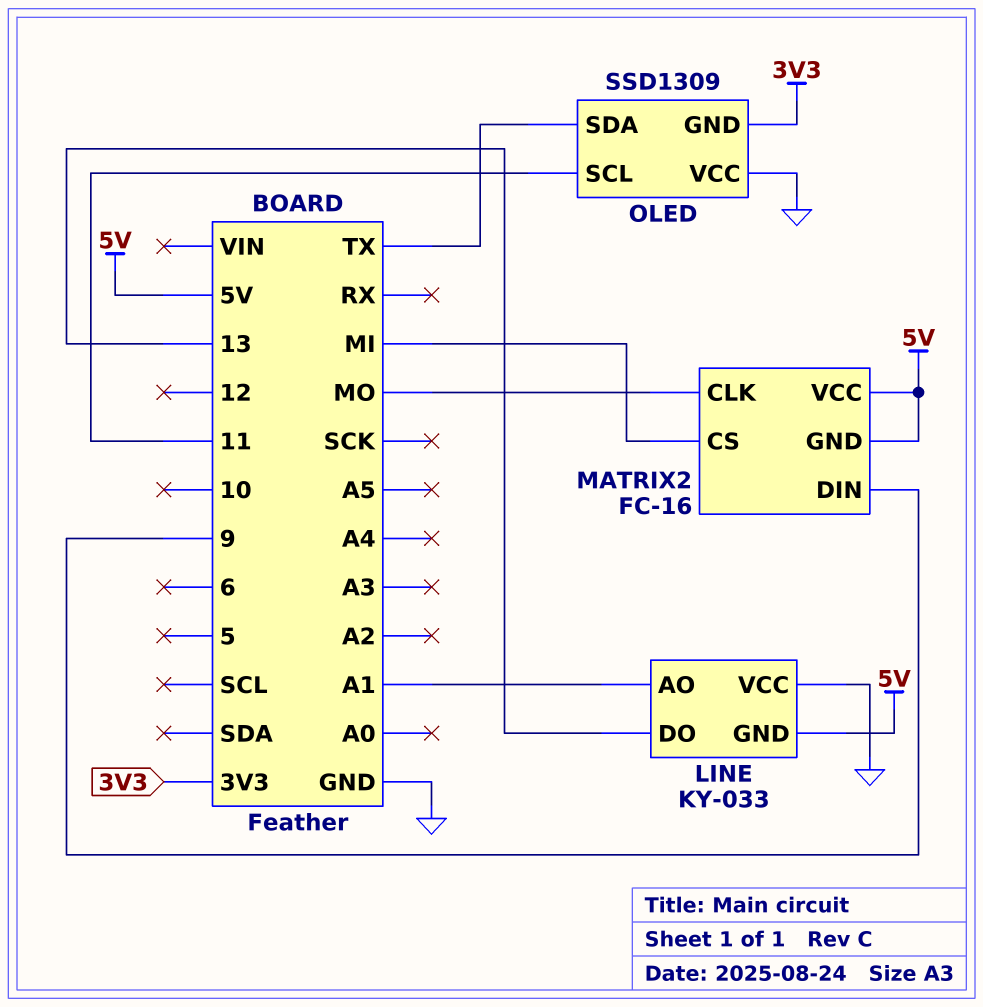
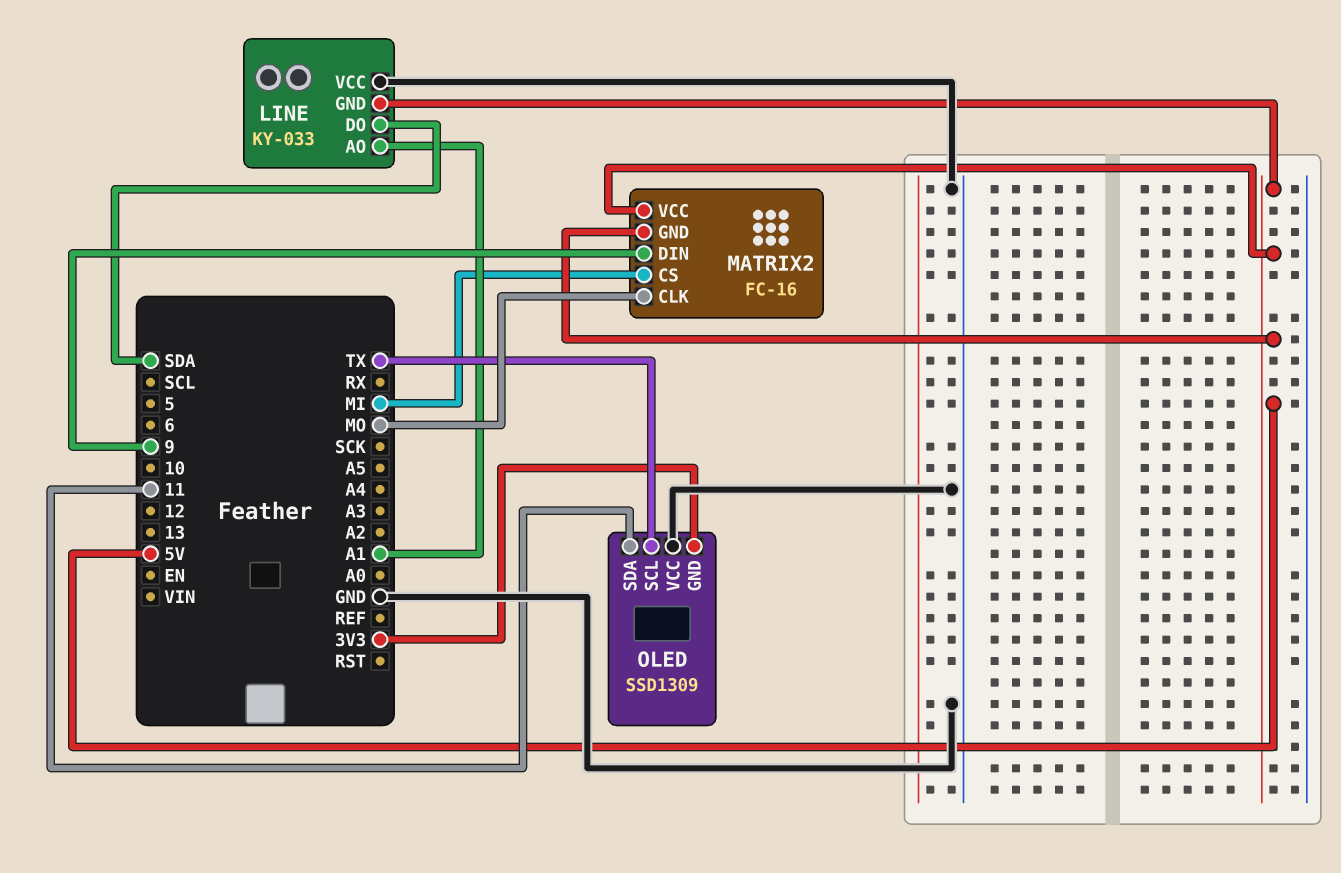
LINE pin DO: 13 -> SDA
OLED pin SCL: 11 -> TX
OLED pin SDA: TX -> 11

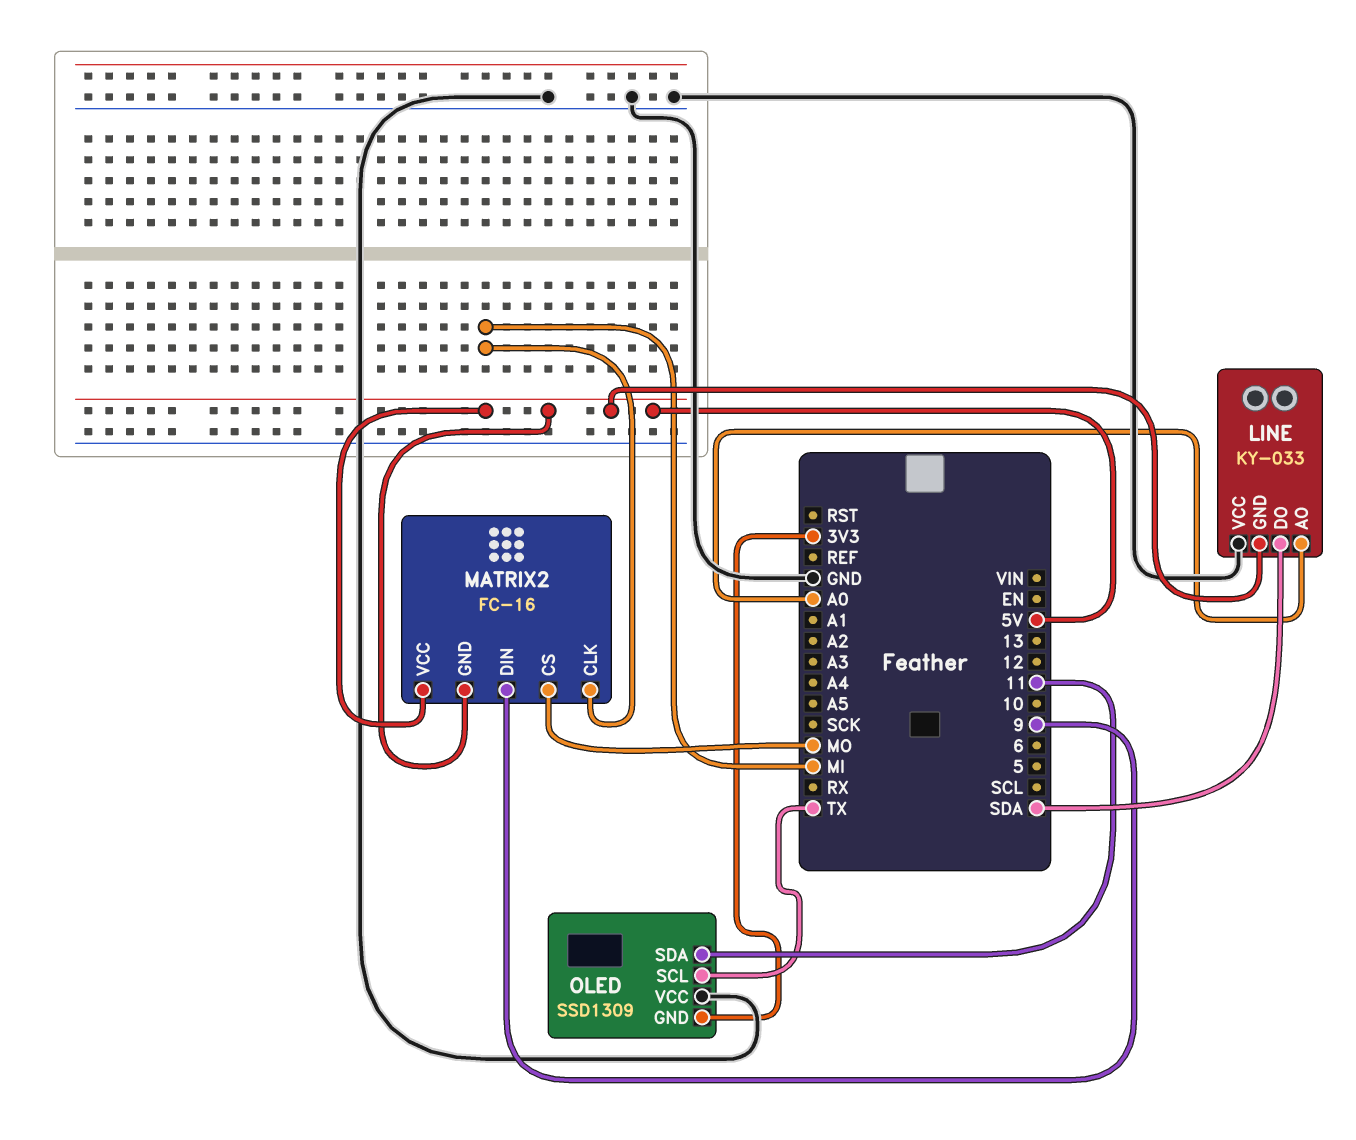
LINE pin AO: A1 -> A0
MATRIX2 pin CLK: MO -> MI
MATRIX2 pin CS: MI -> MO

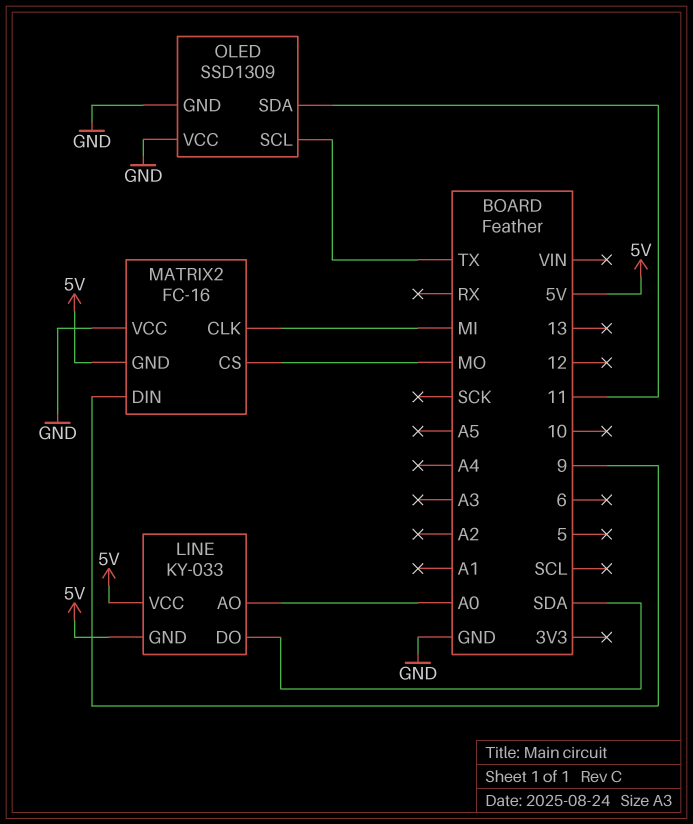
LINE pin VCC: GND -> 5V
MATRIX2 pin VCC: 5V -> GND
OLED pin GND: 3V3 -> GND

